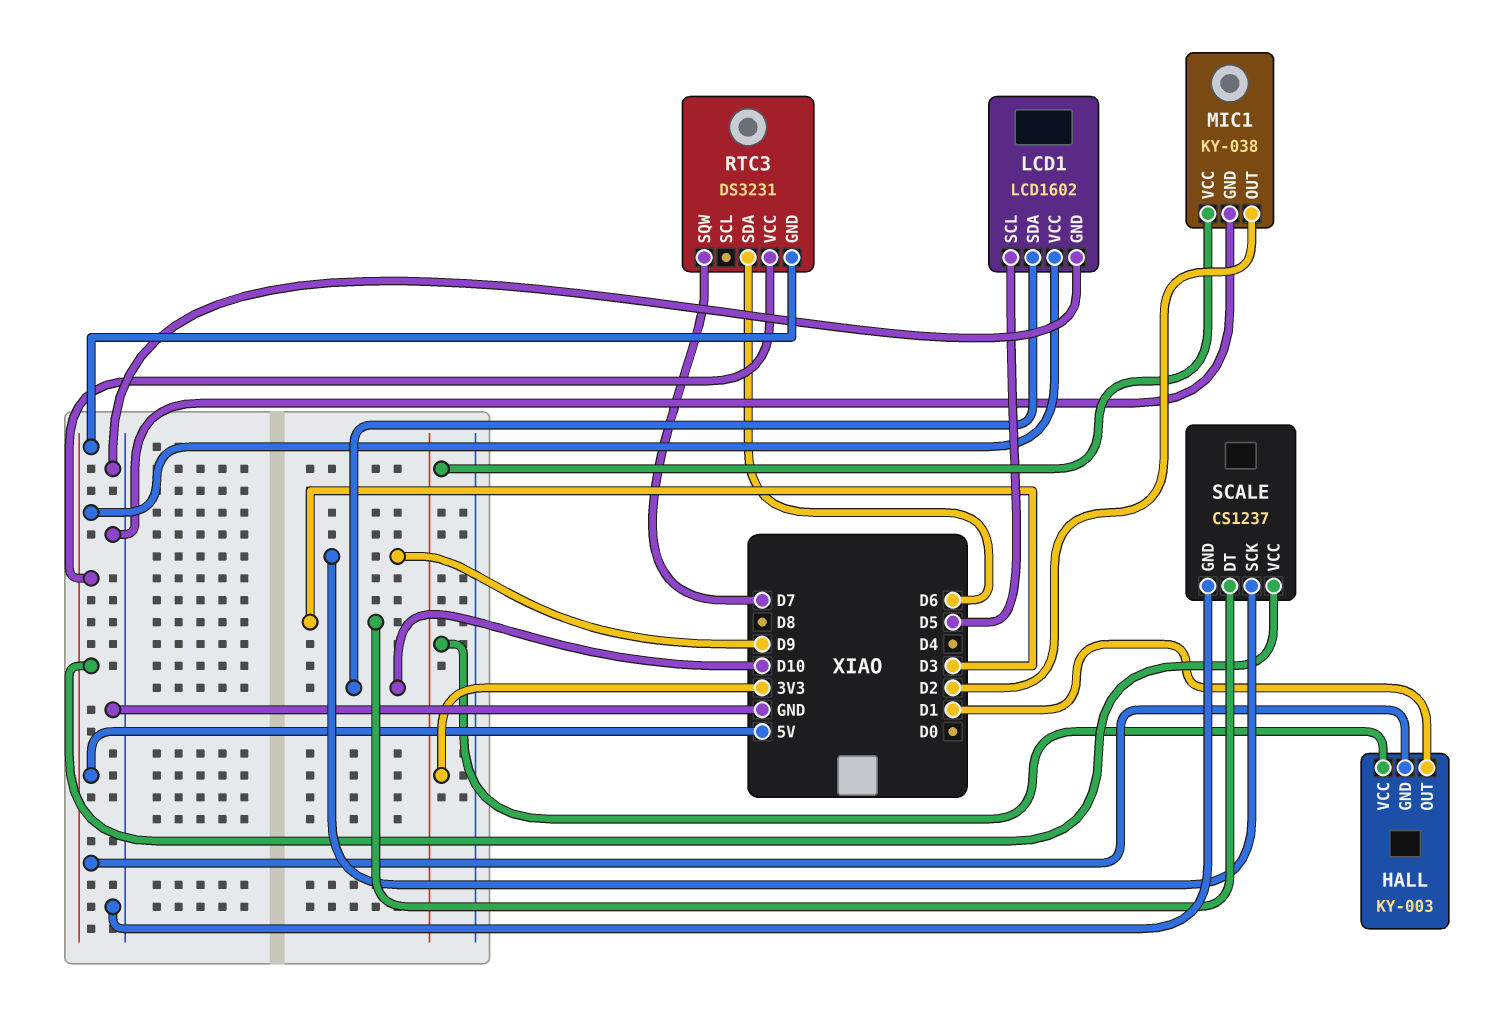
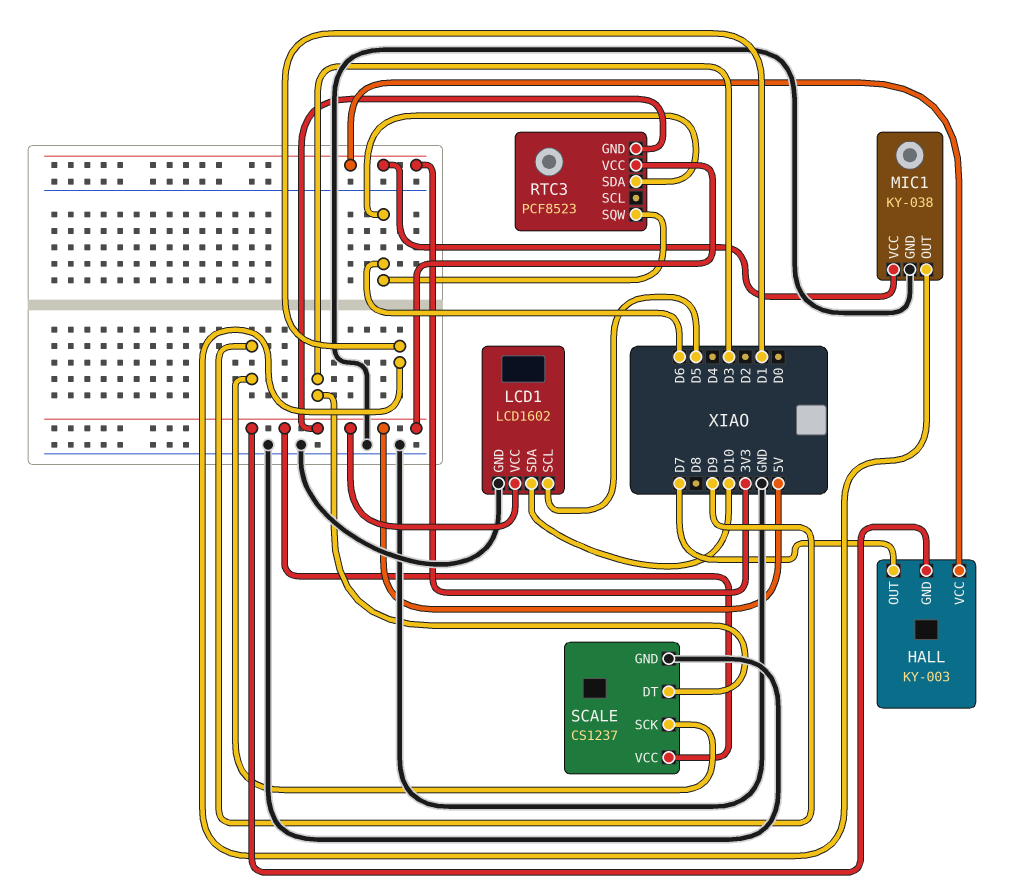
HALL pin OUT: D1 -> D7
MIC1 pin OUT: D2 -> D1
RTC3: DS3231 -> PCF8523
RTC3 pin SQW: D7 -> D6

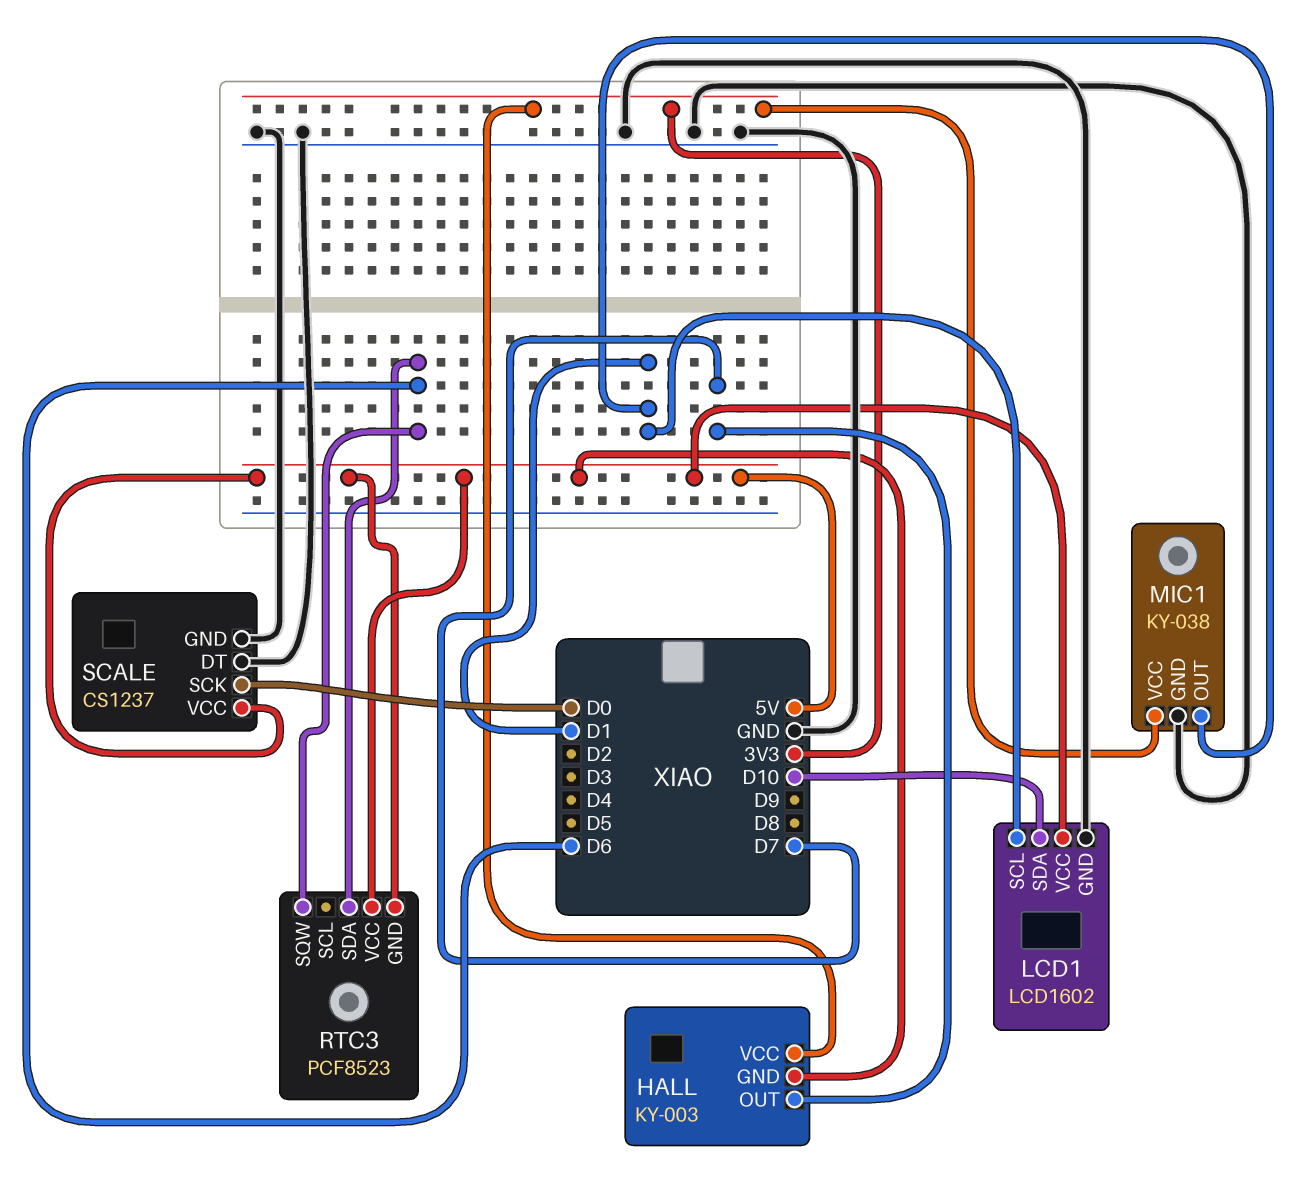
LCD1 pin SCL: D5 -> D1
SCALE pin DT: D3 -> GND
SCALE pin SCK: D9 -> D0

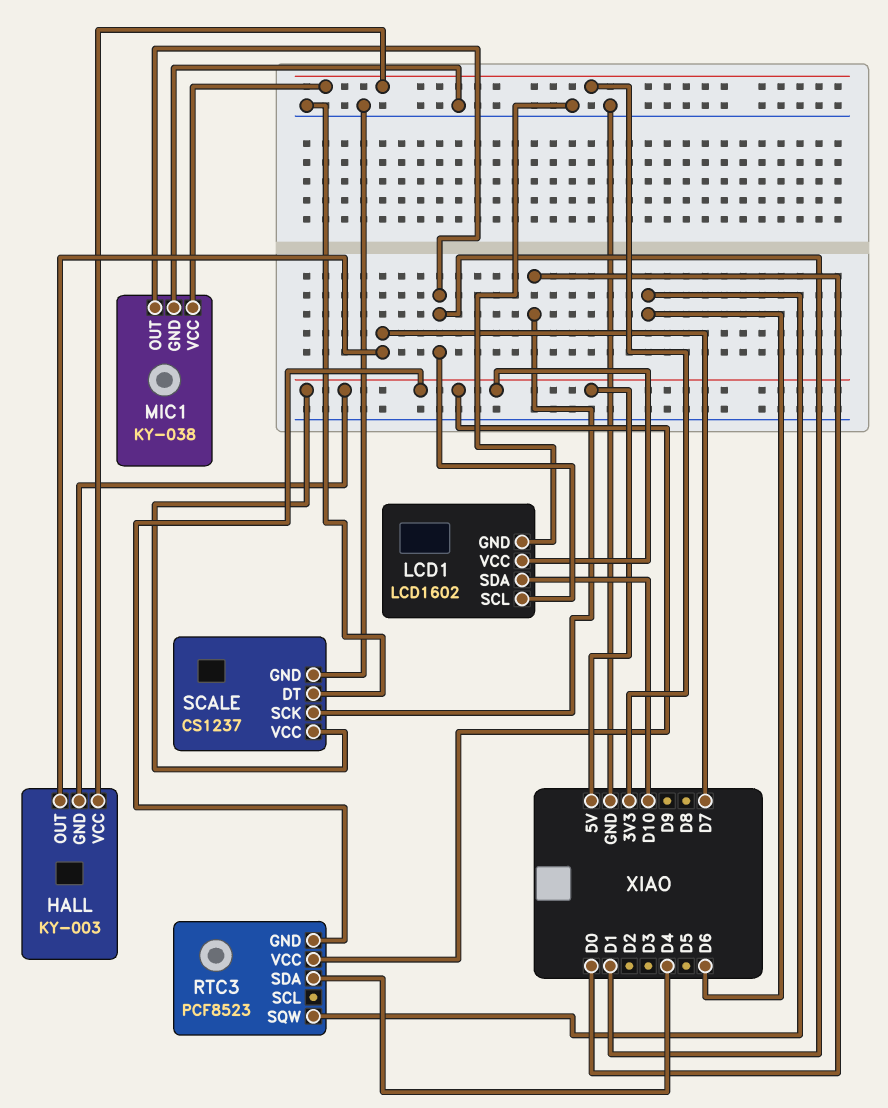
RTC3 pin SDA: D6 -> D4

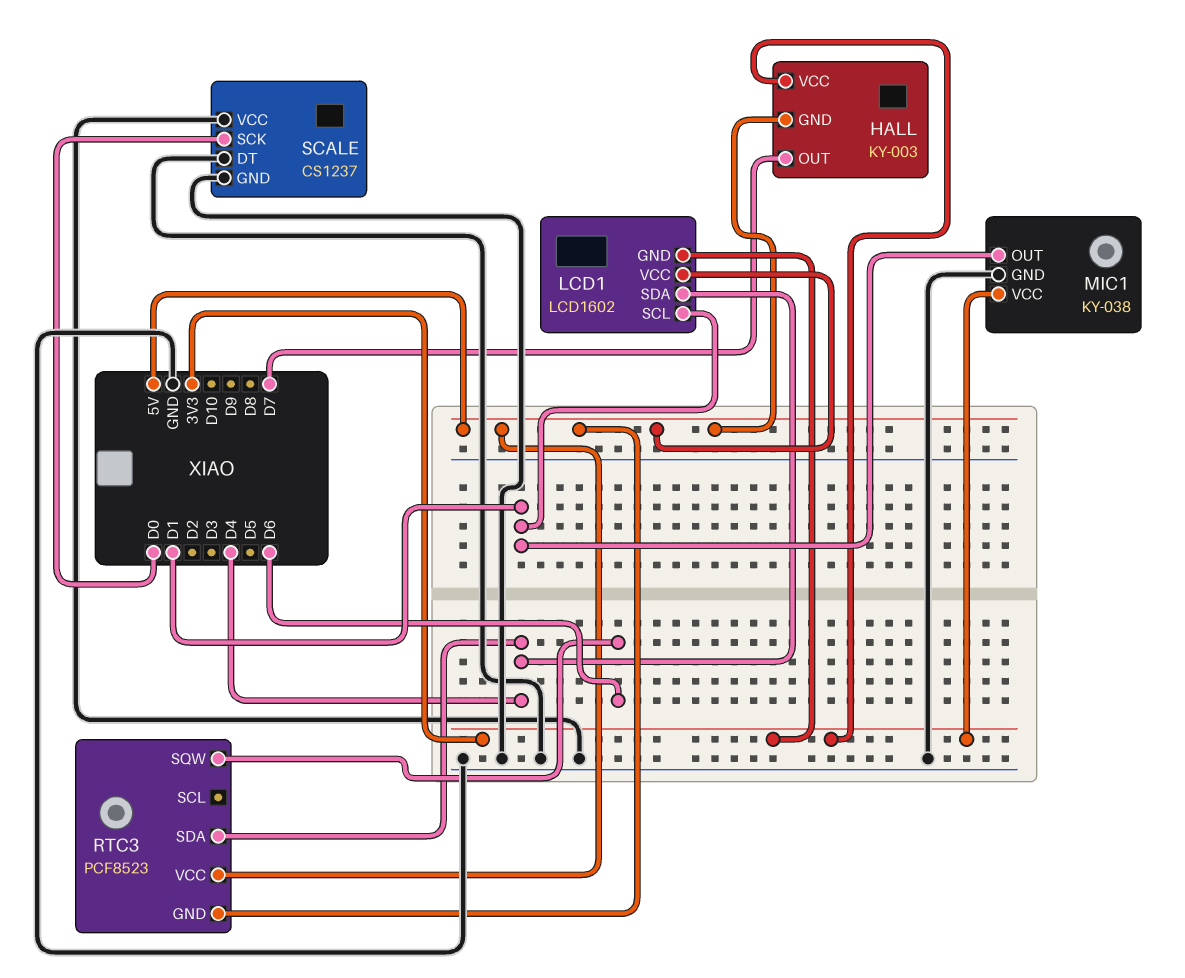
LCD1 pin GND: GND -> 3V3
LCD1 pin SDA: D10 -> D4
SCALE pin VCC: 5V -> GND

